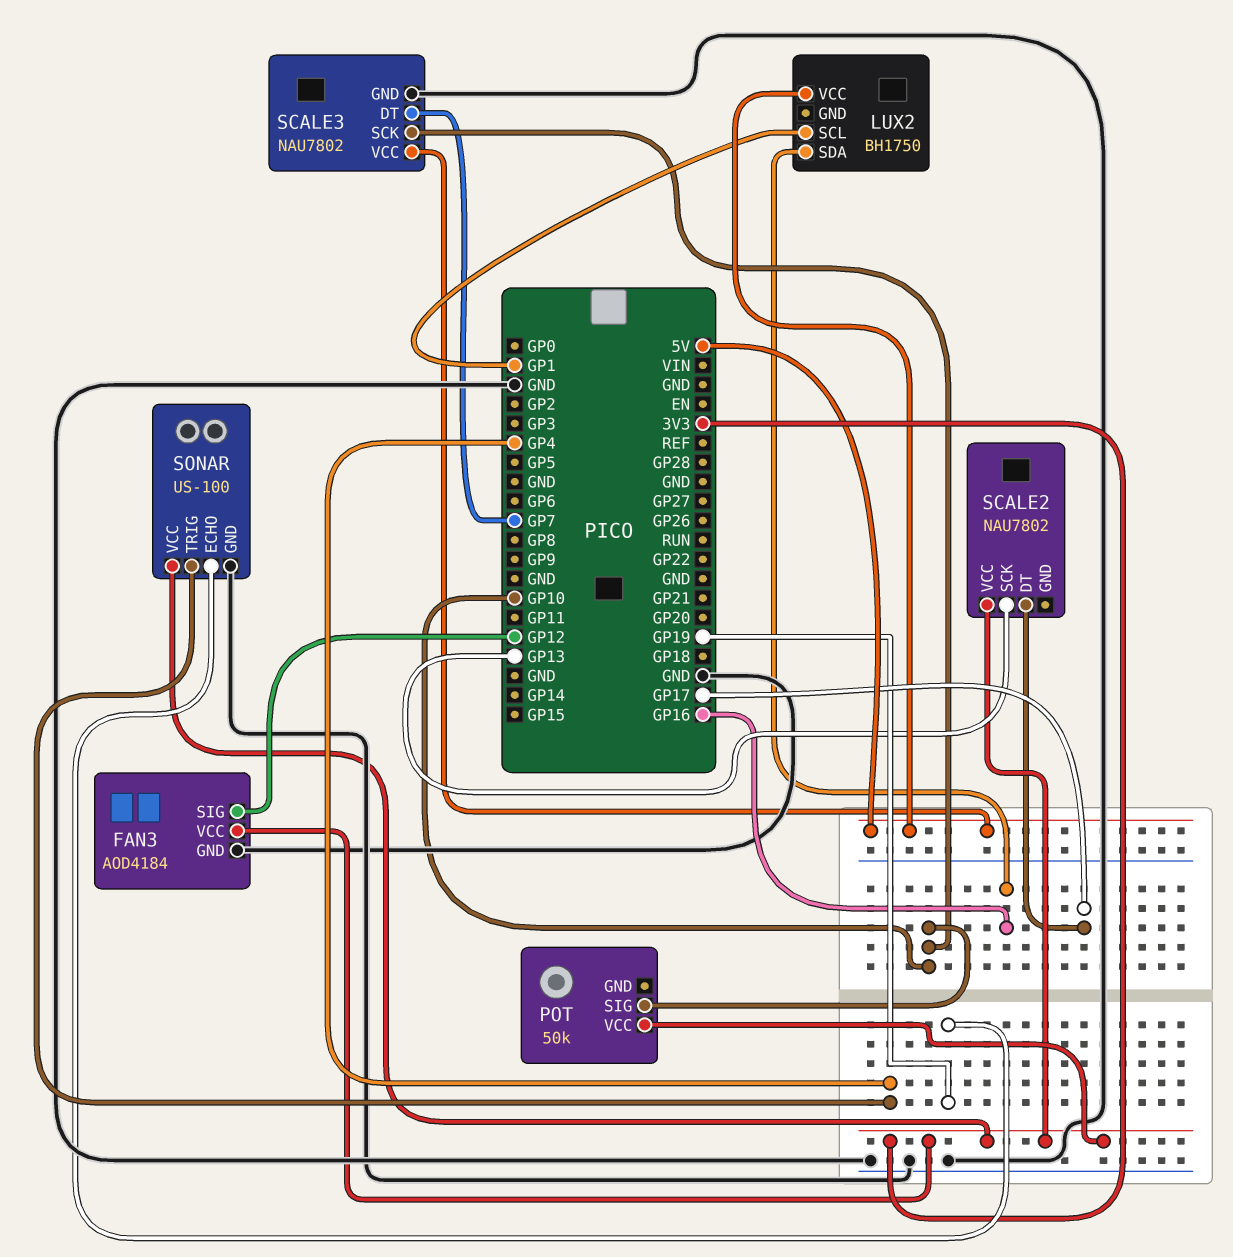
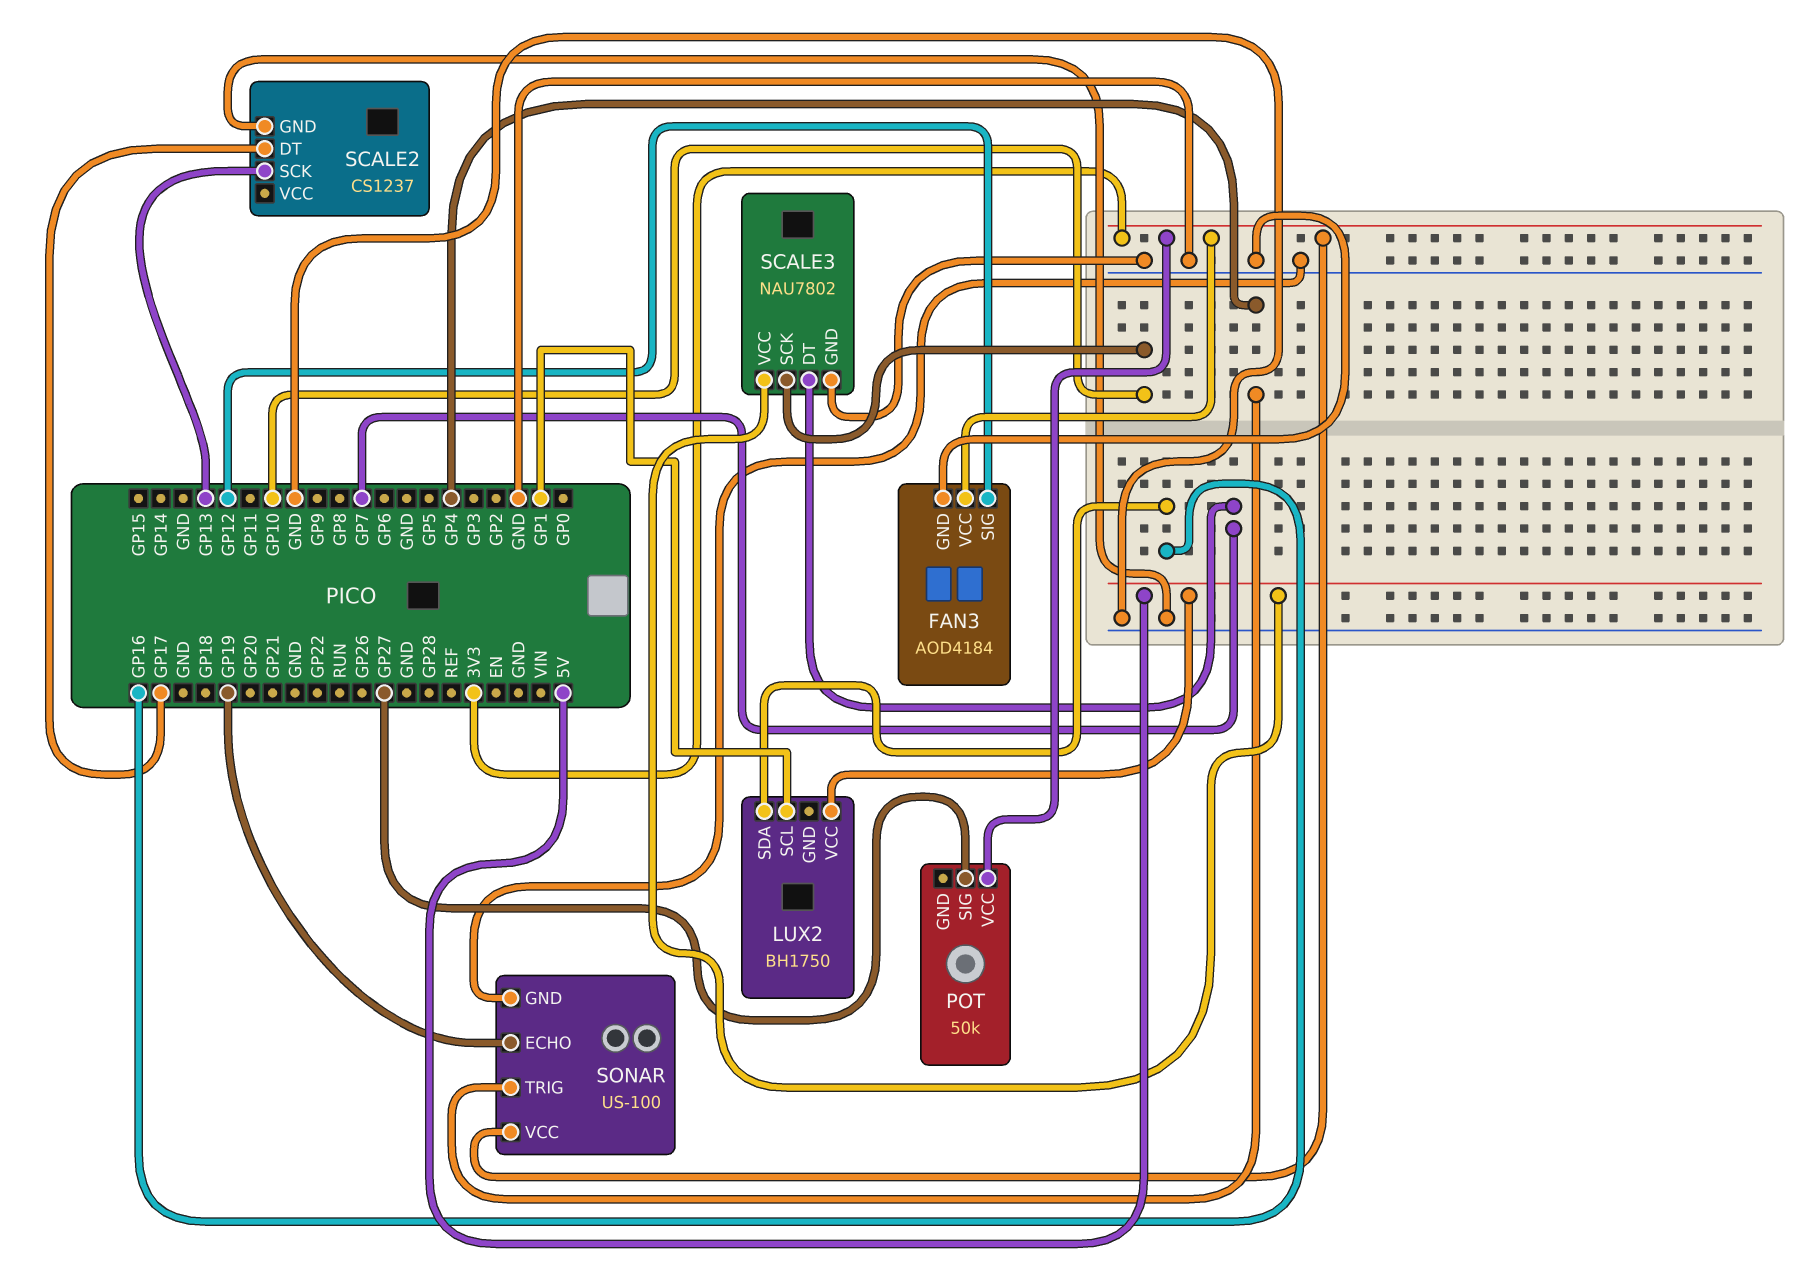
POT pin SIG: GP10 -> GP27
SCALE2: NAU7802 -> CS1237
SCALE2 pin GND: none -> GND
SCALE2 pin VCC: 3V3 -> none

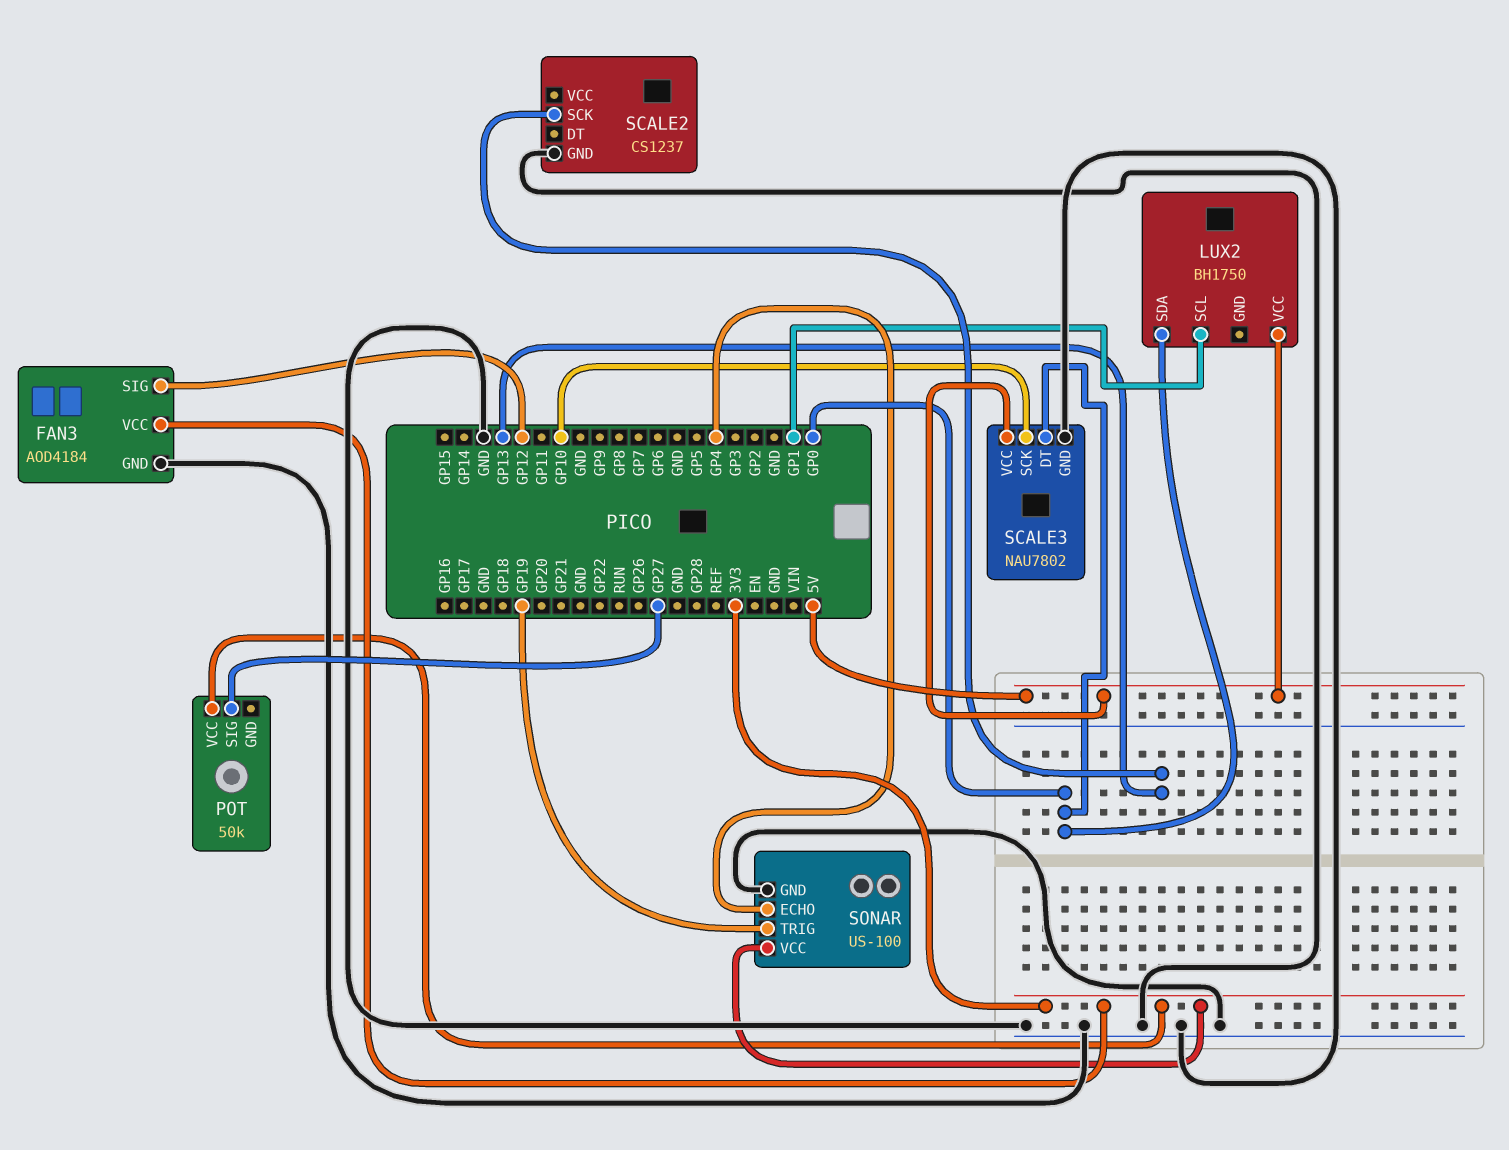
LUX2 pin SDA: GP16 -> GP0
SCALE2 pin DT: GP17 -> none
SCALE3 pin DT: GP7 -> GP0
SONAR pin ECHO: GP19 -> GP4
SONAR pin TRIG: GP4 -> GP19

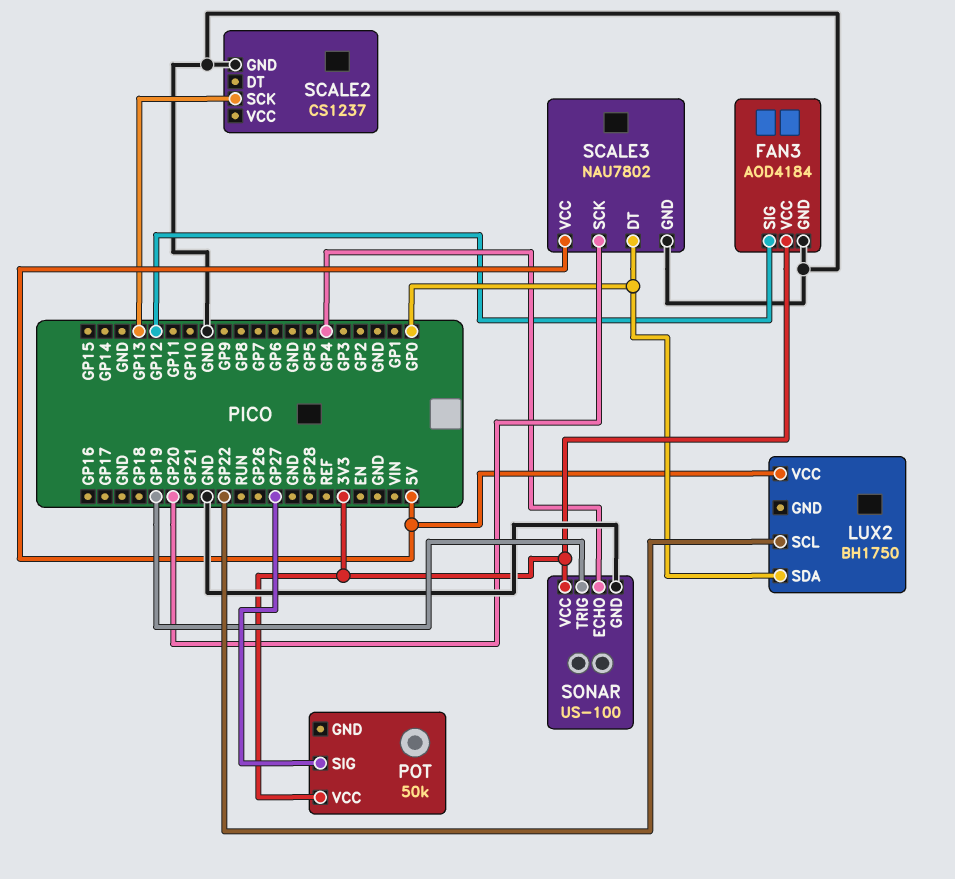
LUX2 pin SCL: GP1 -> GP22
SCALE3 pin SCK: GP10 -> GP20

